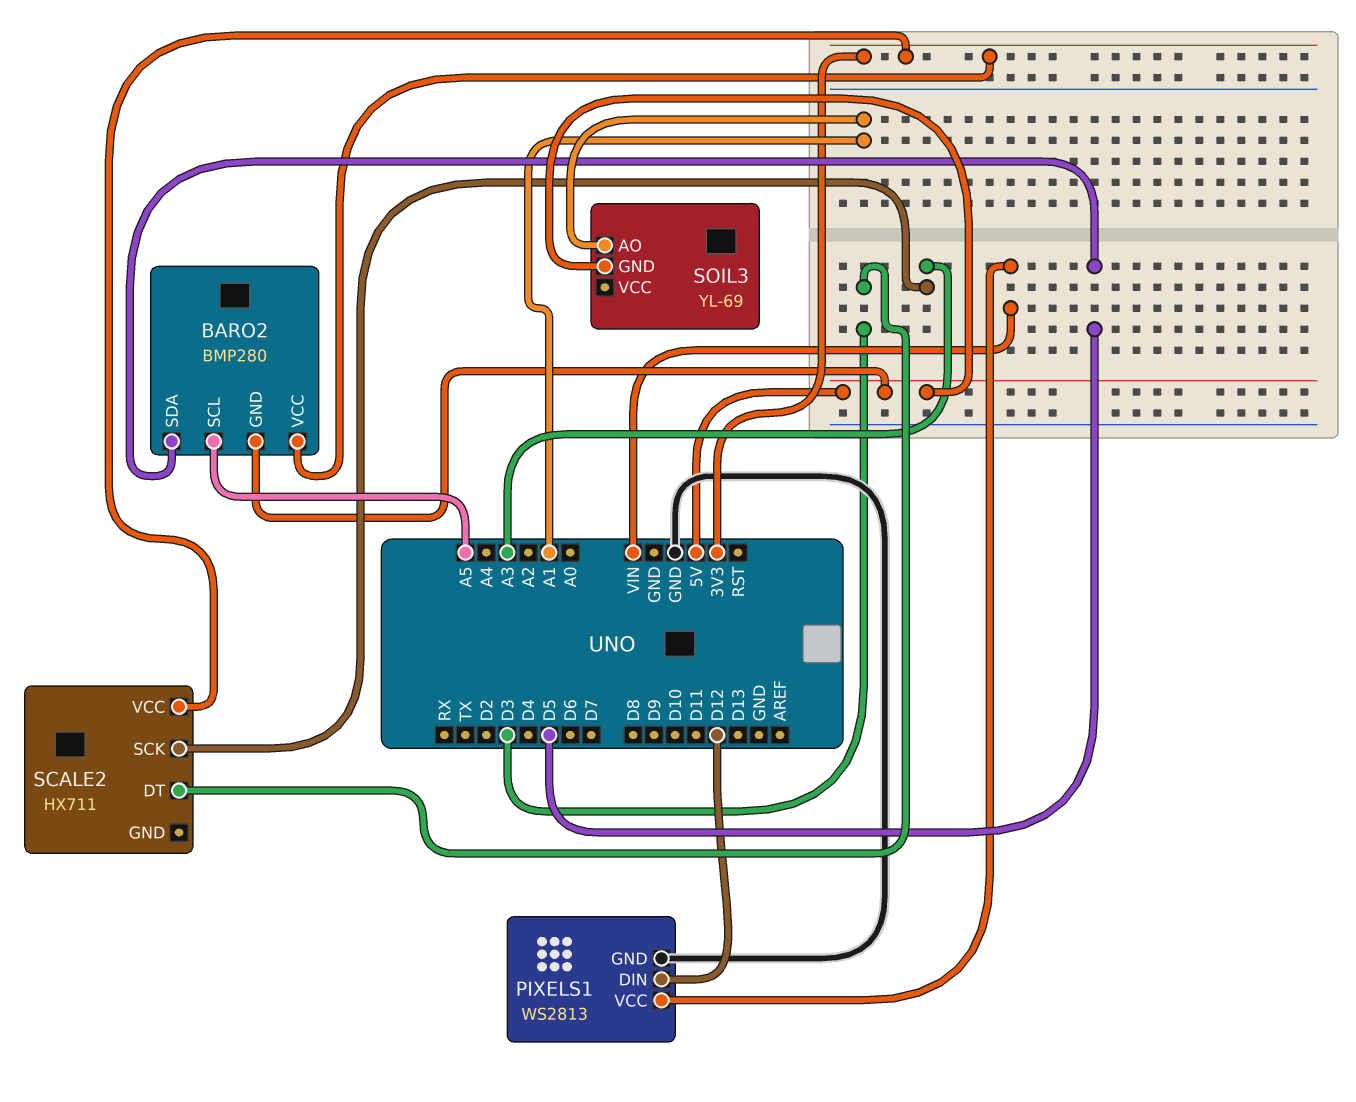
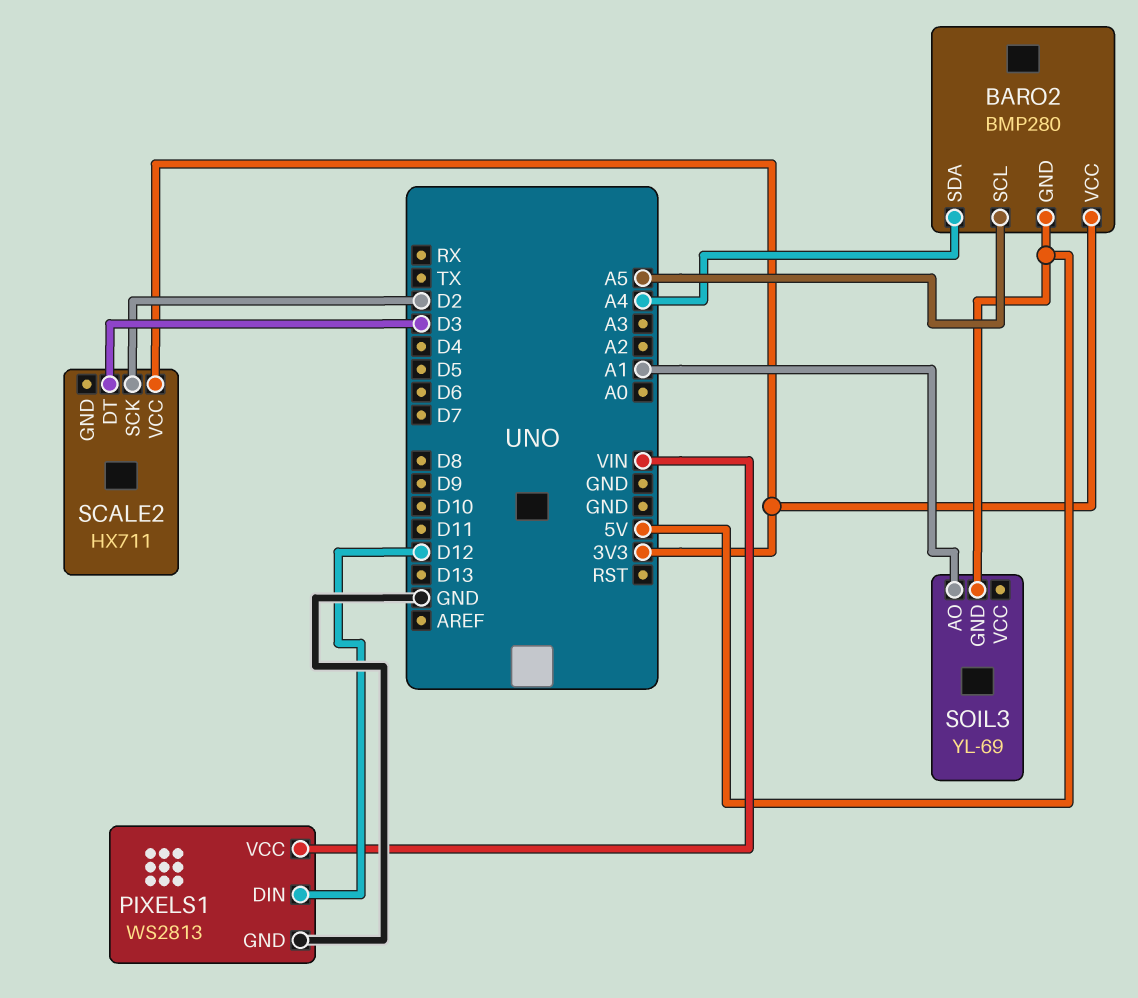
BARO2 pin SDA: D5 -> A4
SCALE2 pin SCK: A3 -> D2

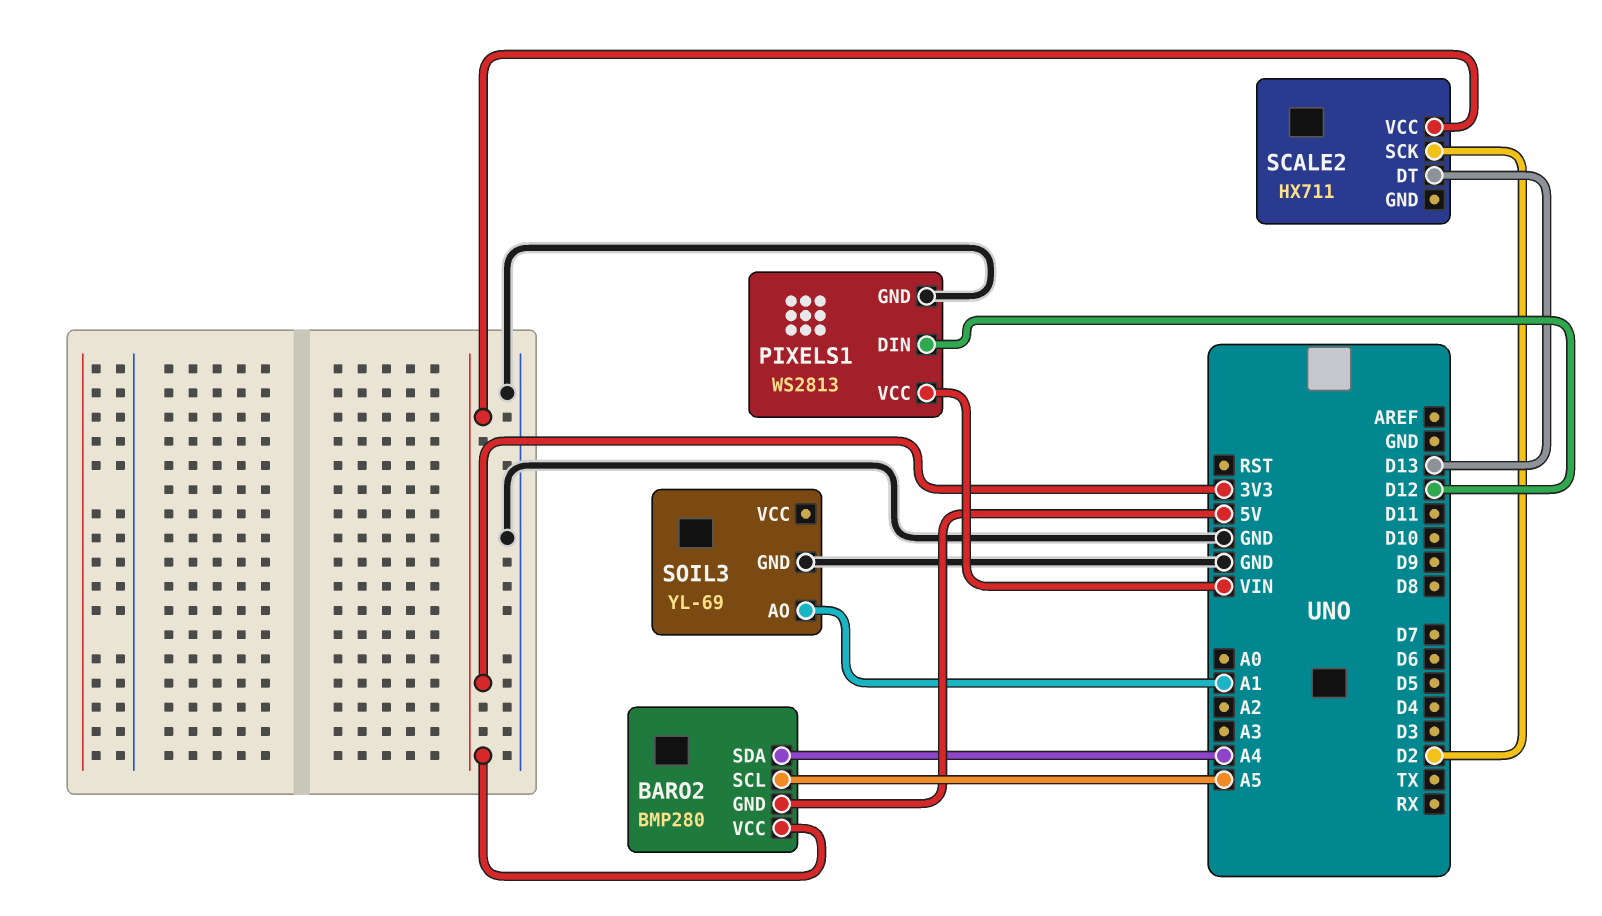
SCALE2 pin DT: D3 -> D13
SOIL3 pin GND: 5V -> GND

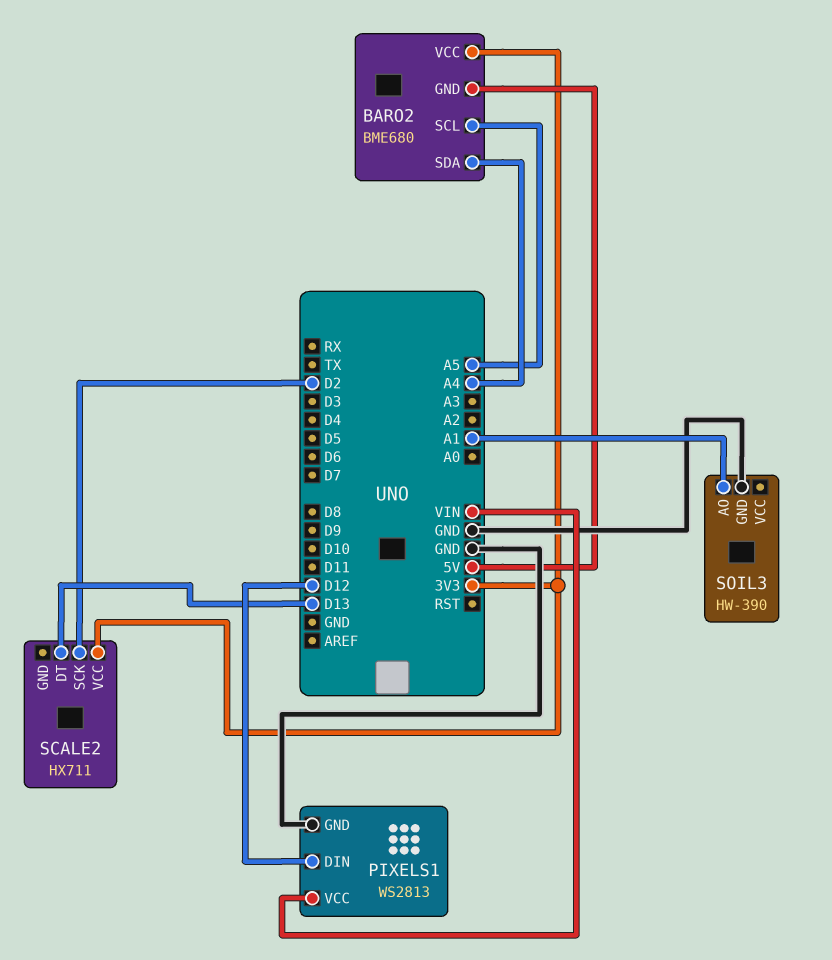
BARO2: BMP280 -> BME680
SOIL3: YL-69 -> HW-390

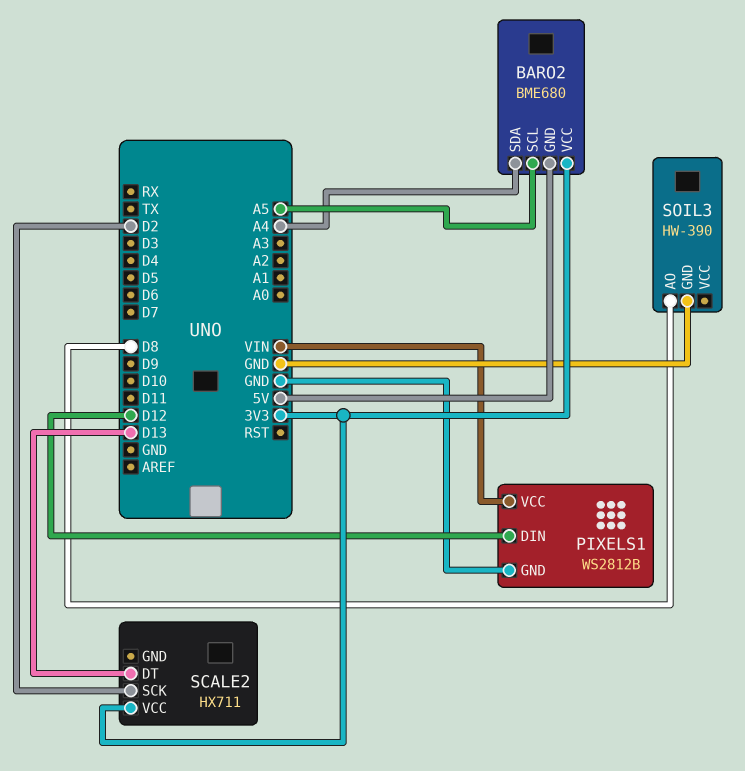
PIXELS1: WS2813 -> WS2812B
SOIL3 pin AO: A1 -> D8

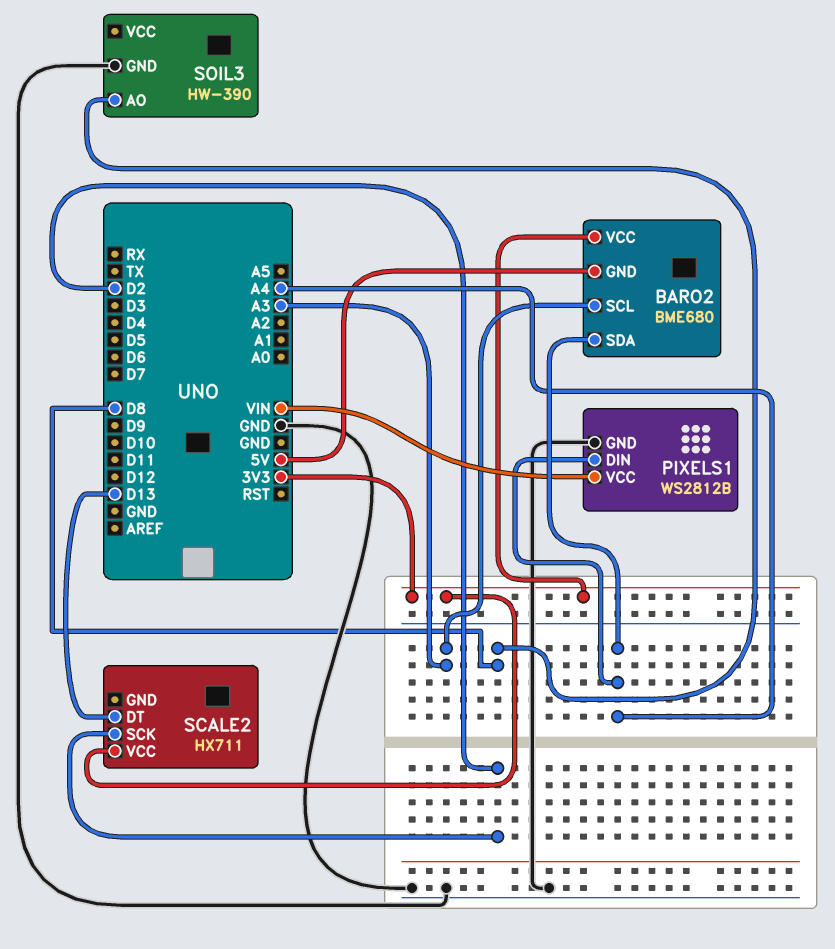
BARO2 pin SCL: A5 -> A3
PIXELS1 pin DIN: D12 -> A4

